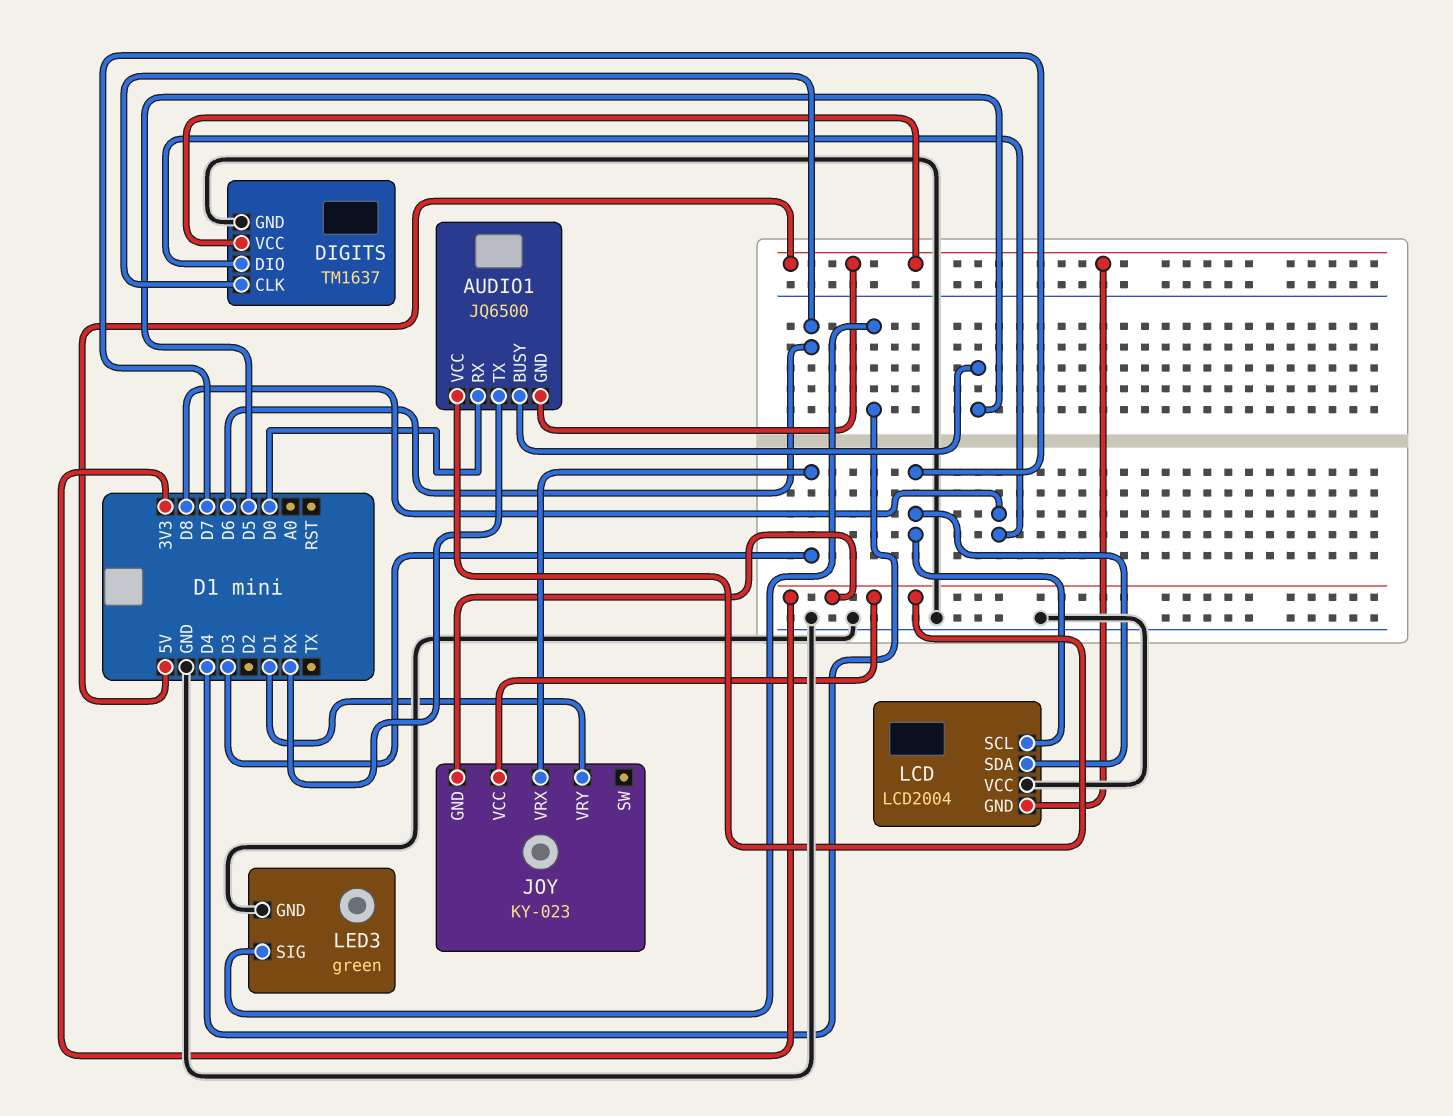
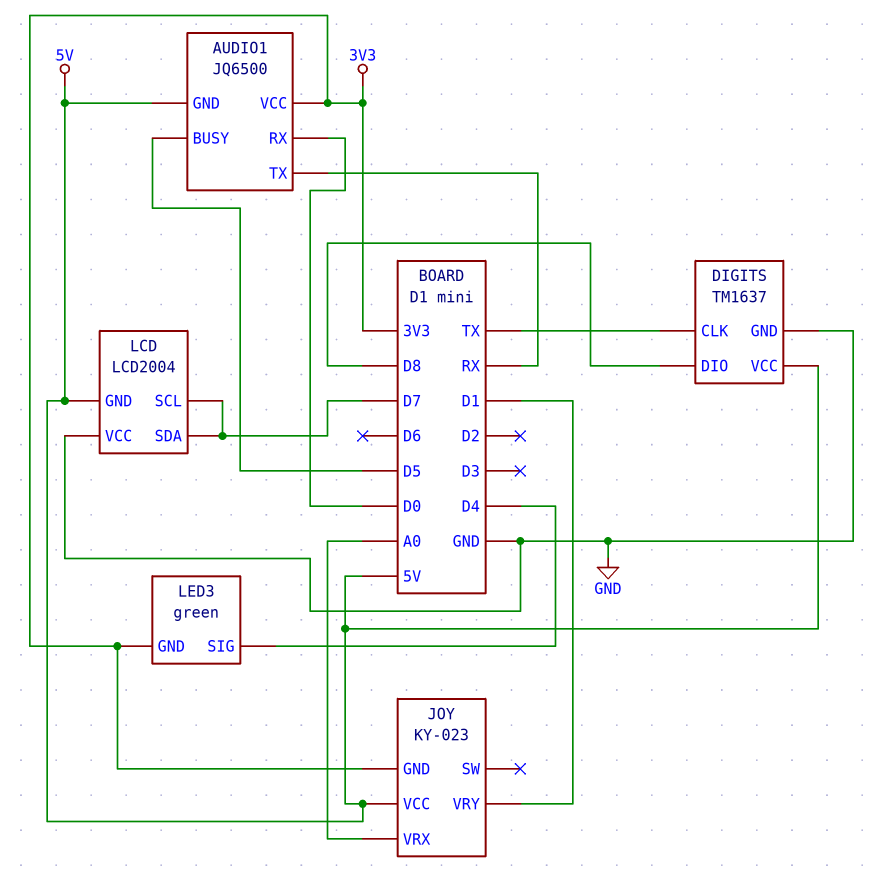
DIGITS pin CLK: D6 -> TX
JOY pin VCC: 3V3 -> 5V
JOY pin VRX: D3 -> A0
LED3 pin GND: GND -> 3V3

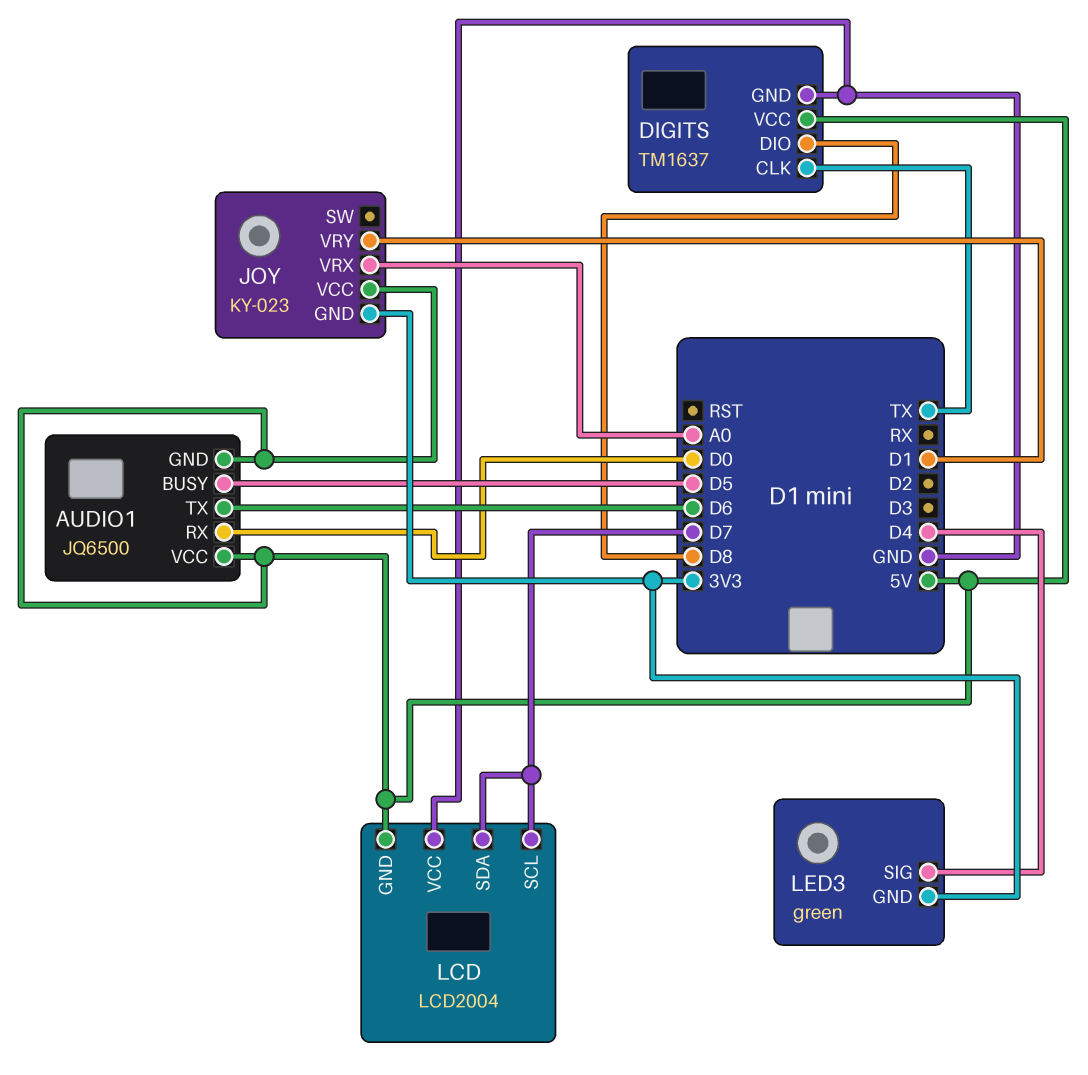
AUDIO1 pin TX: RX -> D6
AUDIO1 pin VCC: 3V3 -> 5V

